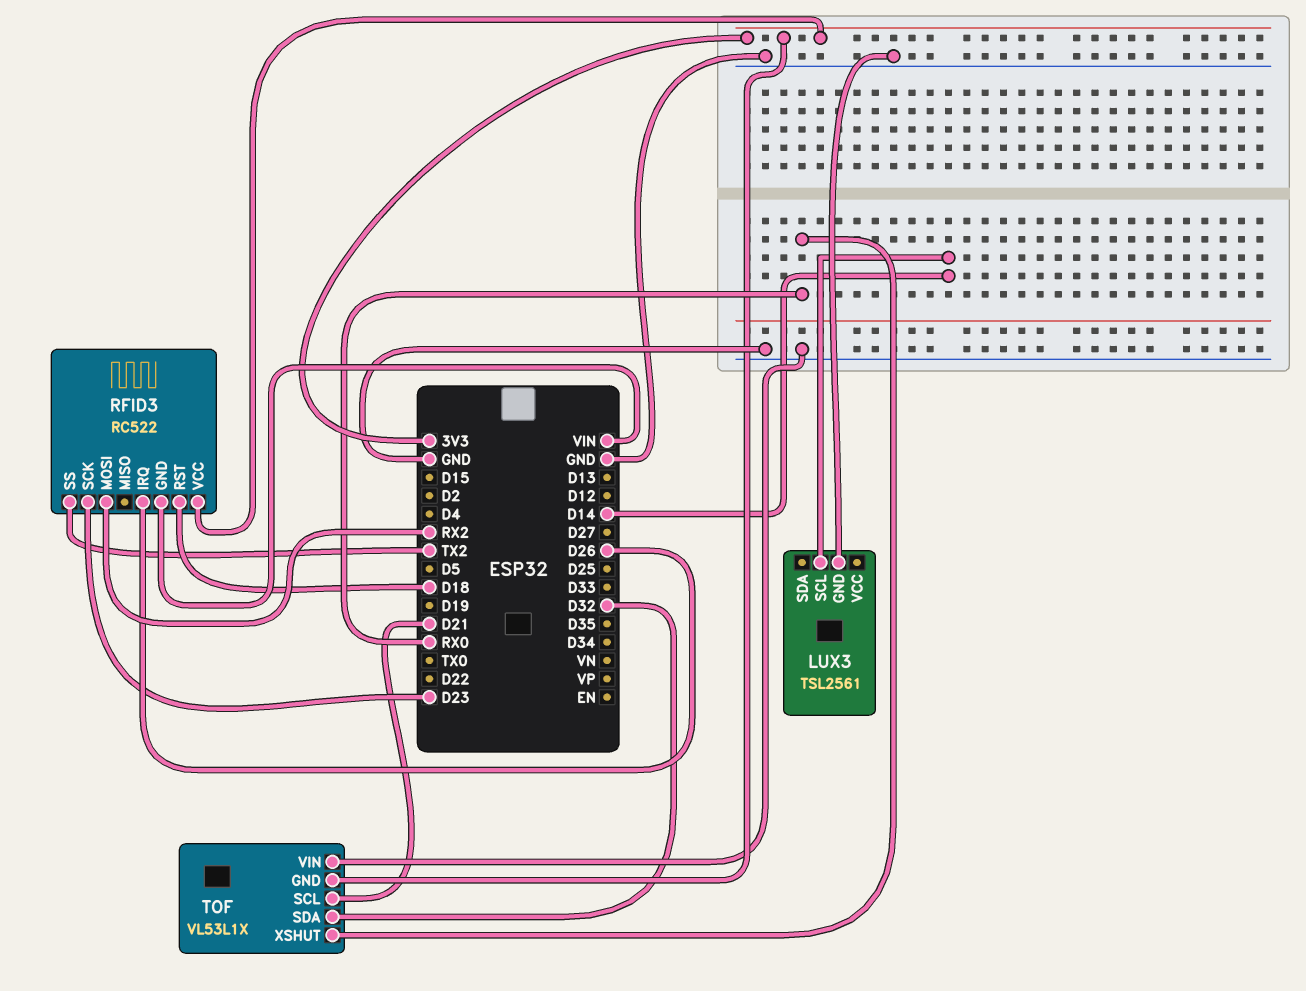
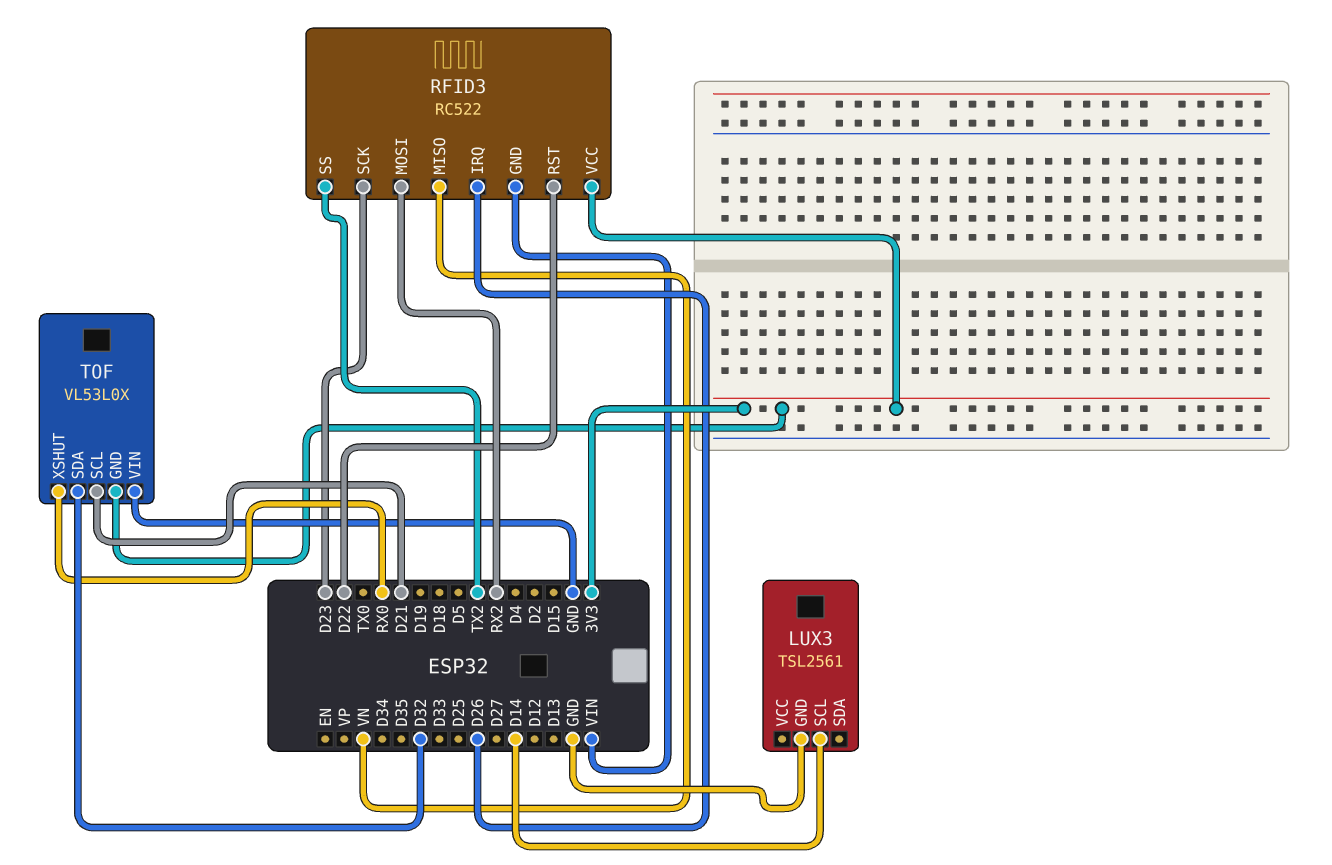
RFID3 pin MISO: none -> VN
RFID3 pin RST: D18 -> D22
TOF: VL53L1X -> VL53L0X

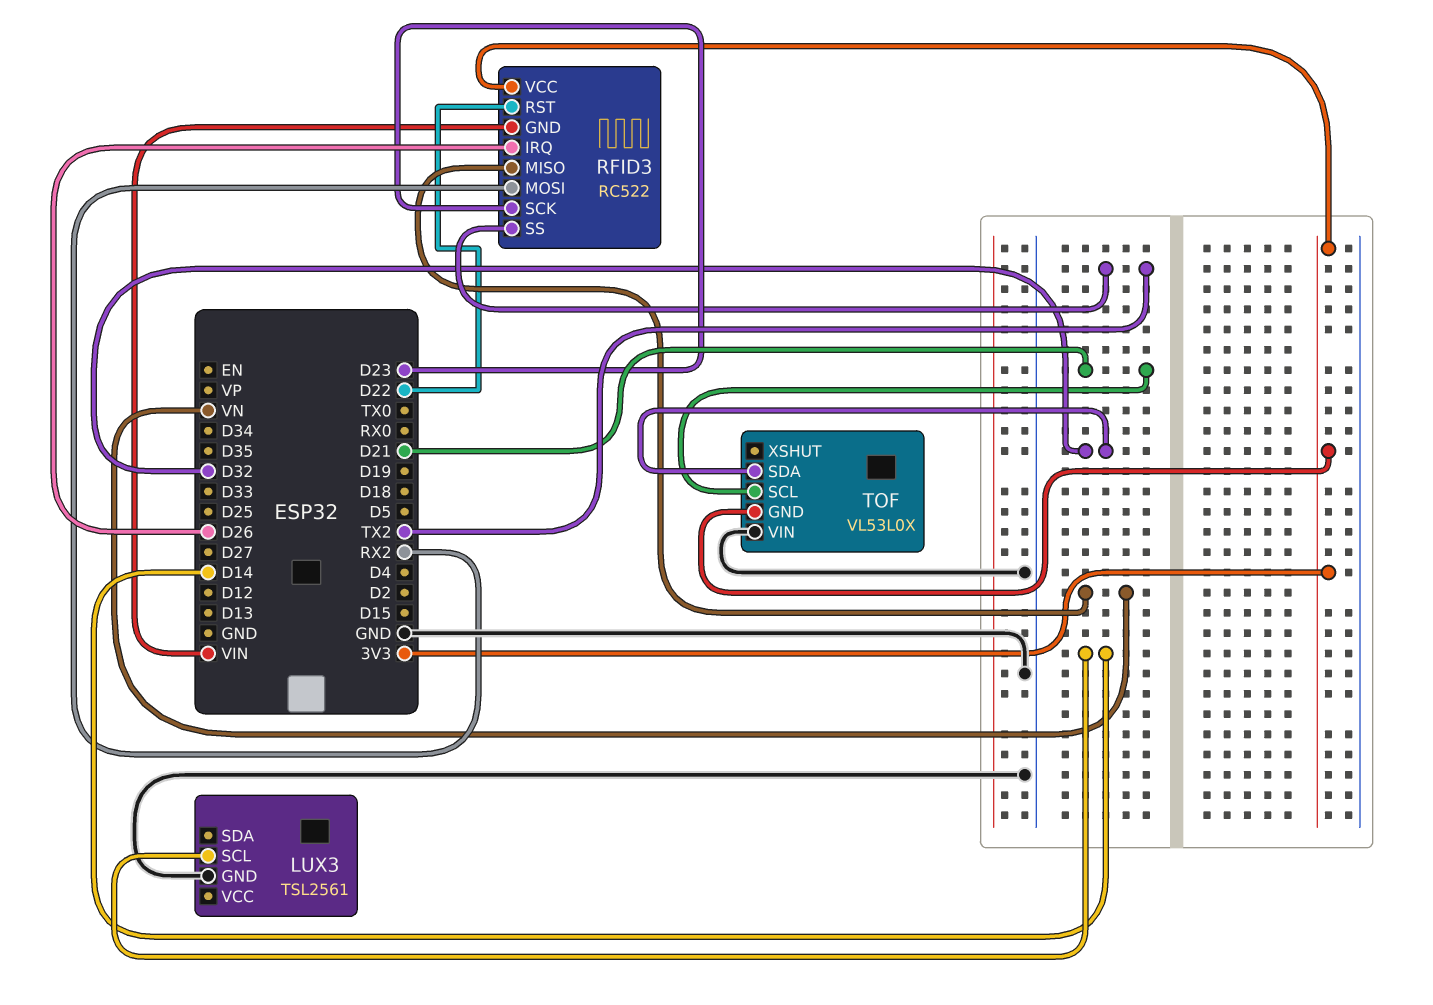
TOF pin XSHUT: RX0 -> none

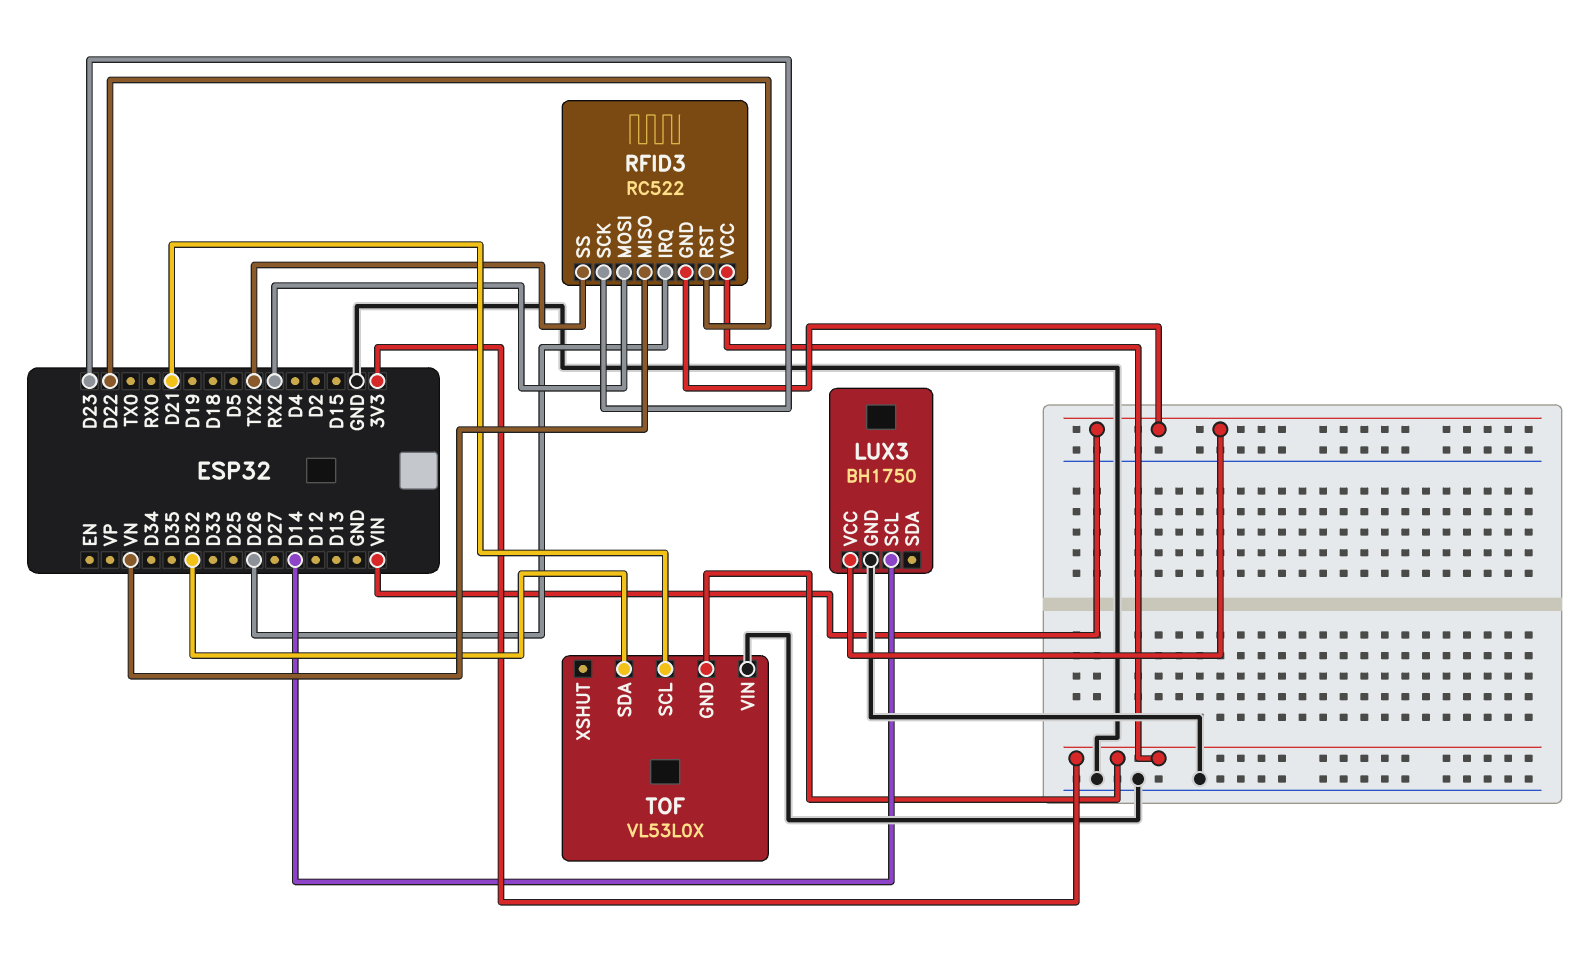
LUX3: TSL2561 -> BH1750
LUX3 pin VCC: none -> VIN

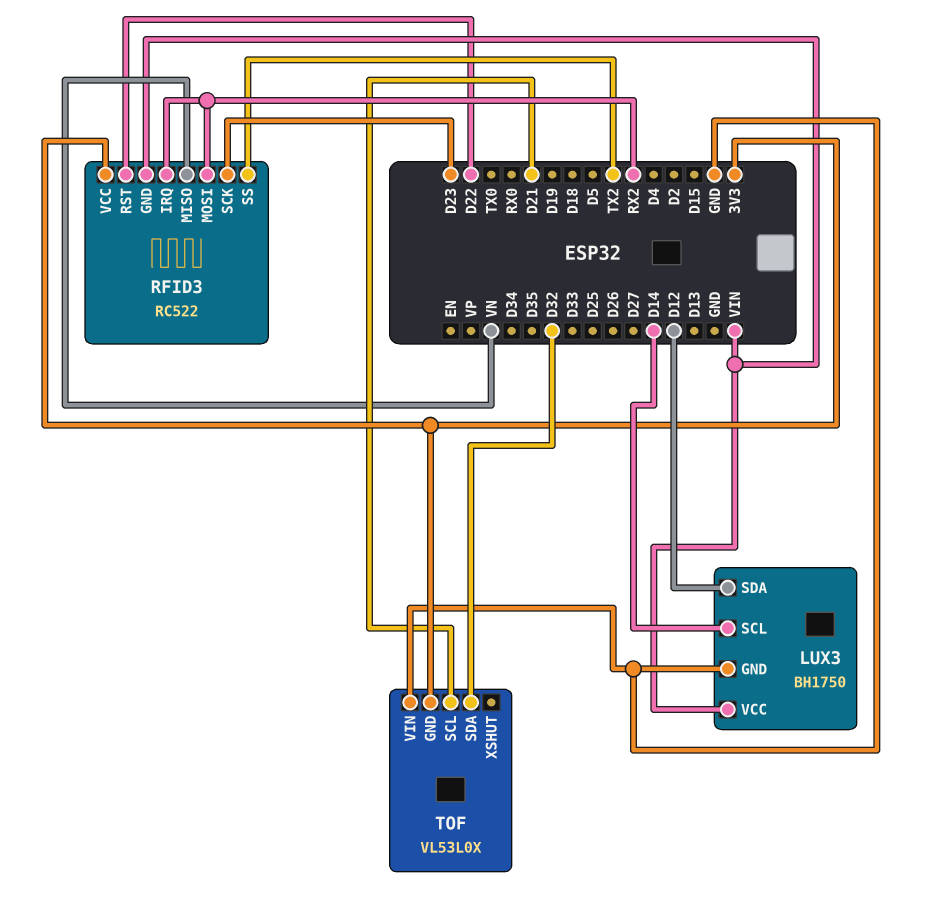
LUX3 pin SDA: none -> D12
RFID3 pin IRQ: D26 -> RX2

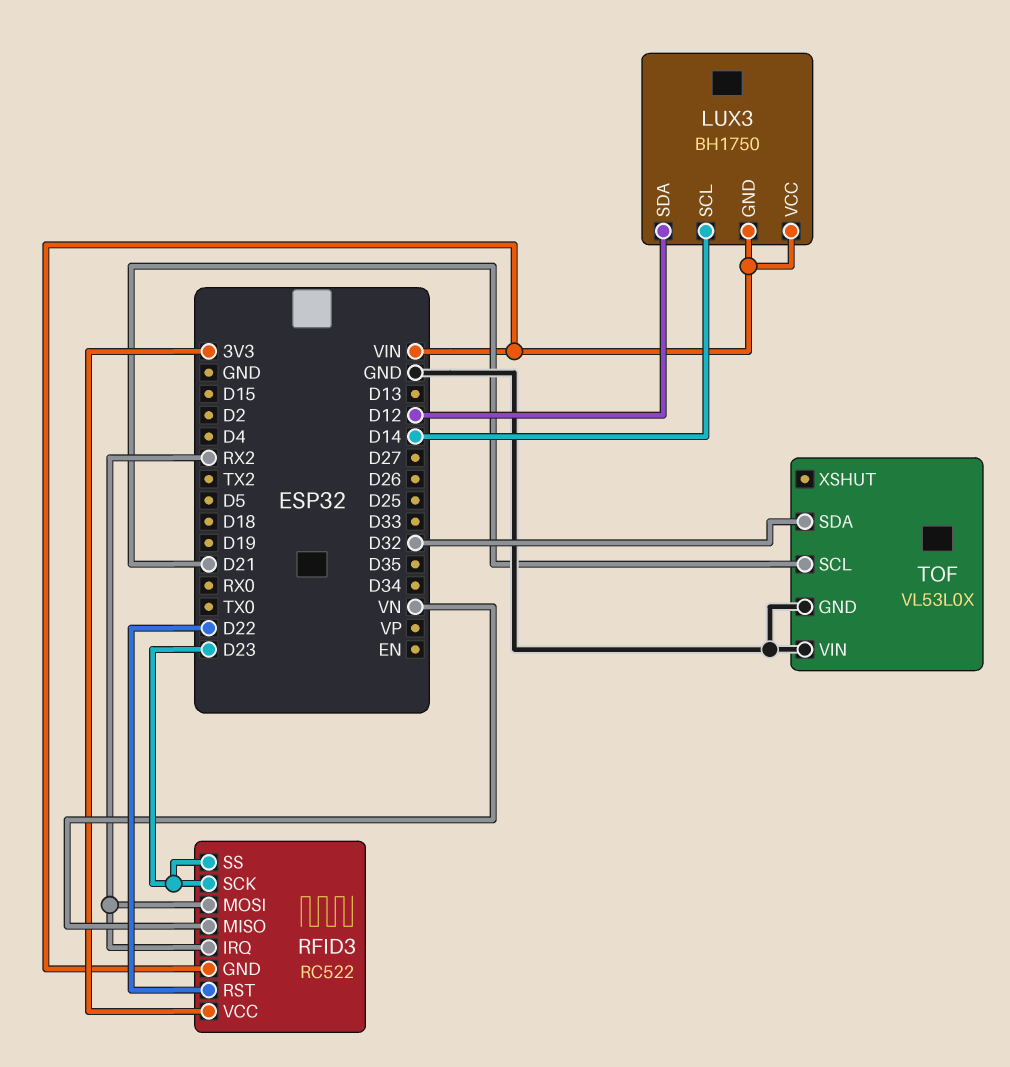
LUX3 pin GND: GND -> VIN
RFID3 pin SS: TX2 -> D23
TOF pin GND: 3V3 -> GND

